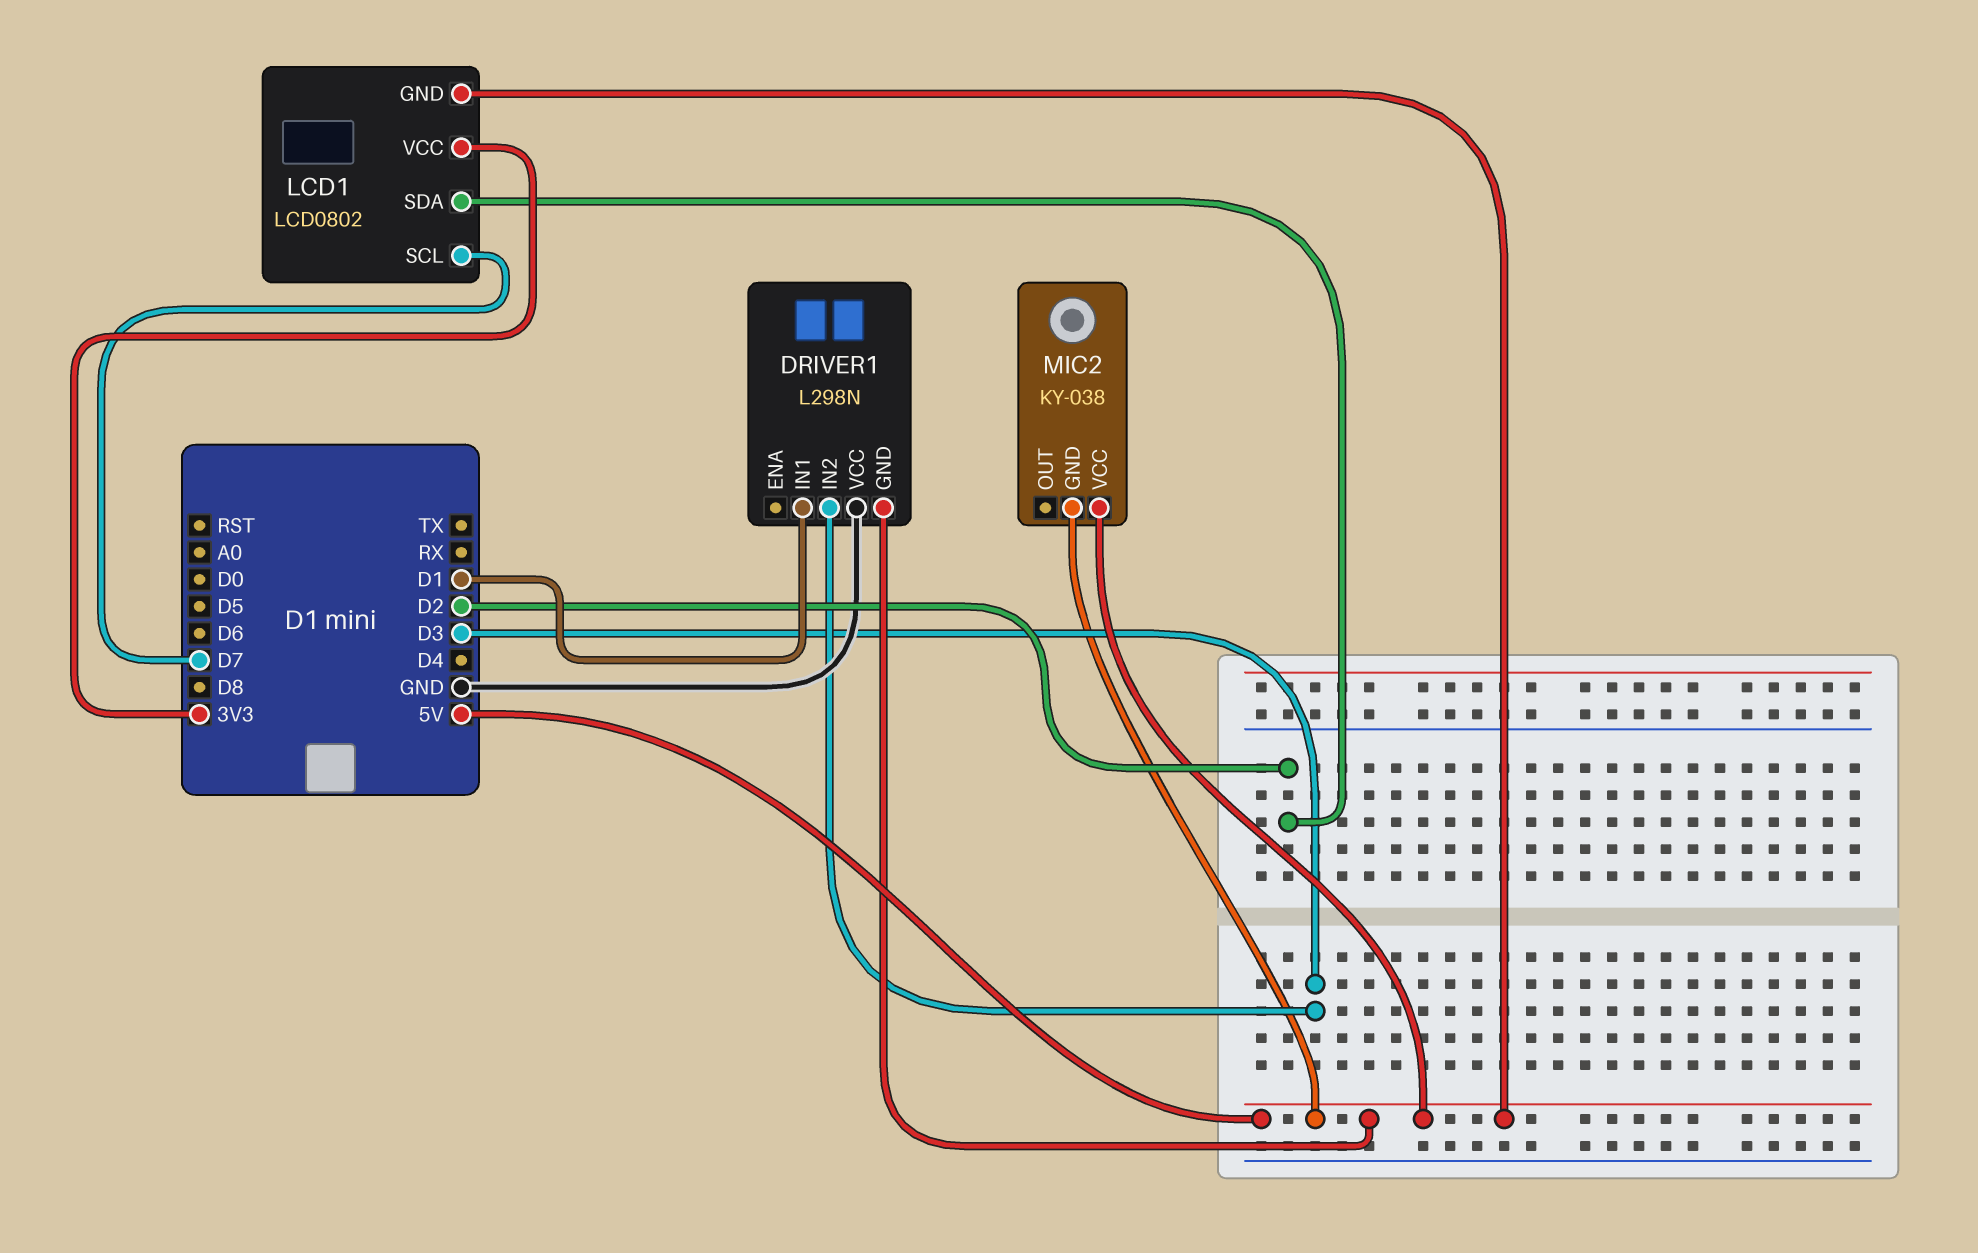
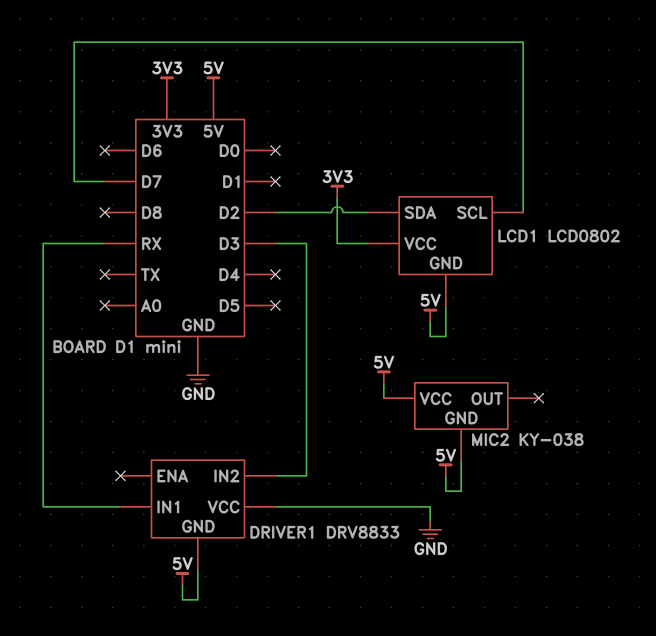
DRIVER1: L298N -> DRV8833
DRIVER1 pin IN1: D1 -> RX

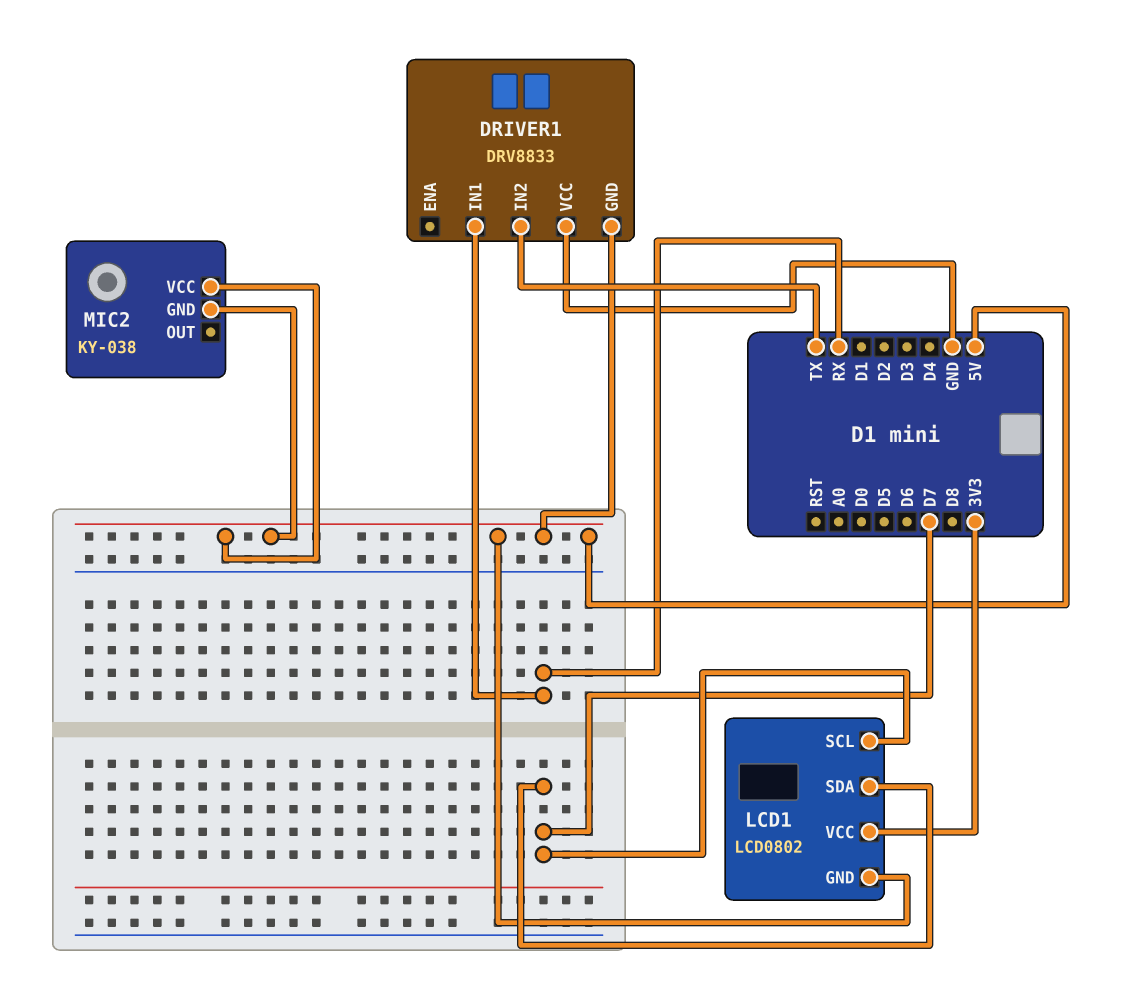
DRIVER1 pin IN2: D3 -> TX
LCD1 pin SDA: D2 -> D7

